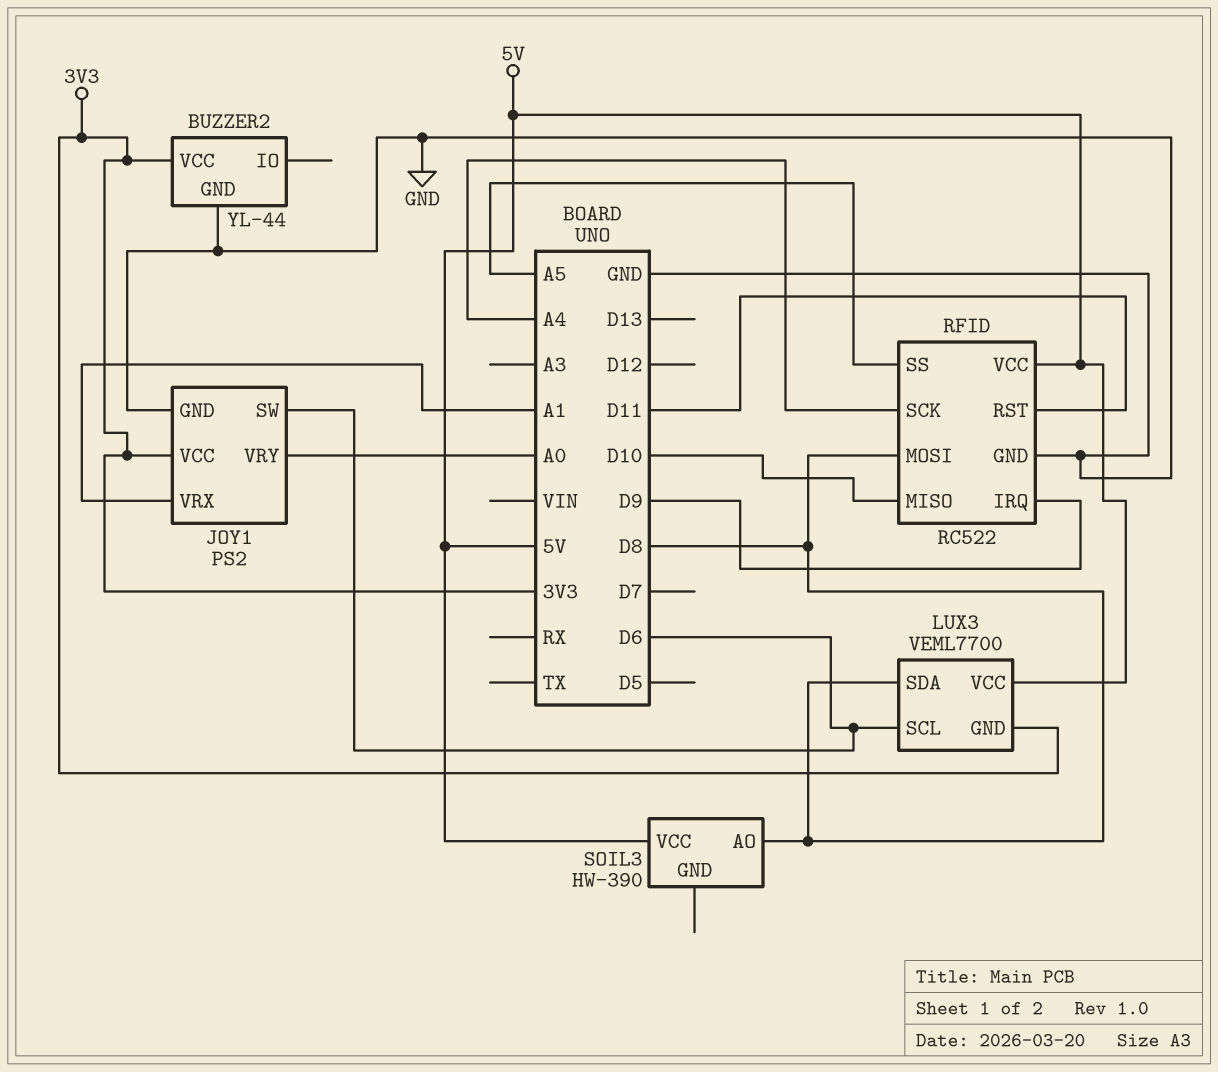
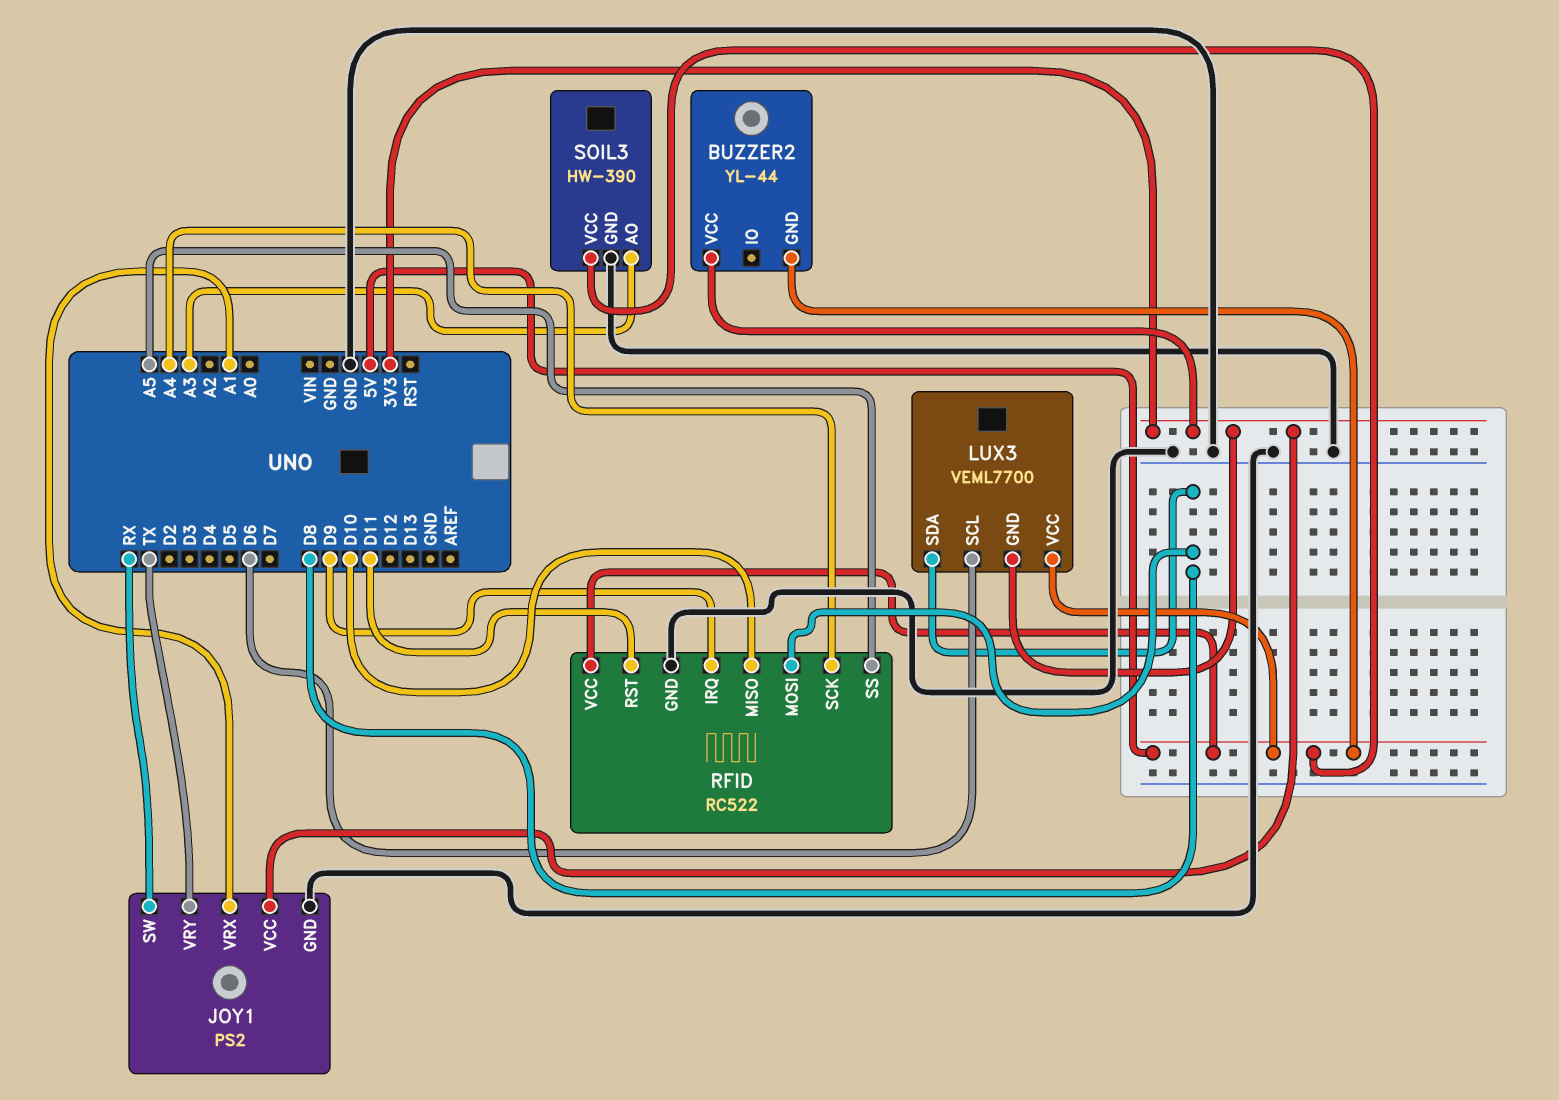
BUZZER2 pin GND: GND -> 5V
JOY1 pin SW: D6 -> RX
JOY1 pin VRY: A0 -> TX
SOIL3 pin AO: D8 -> A3
SOIL3 pin GND: none -> GND

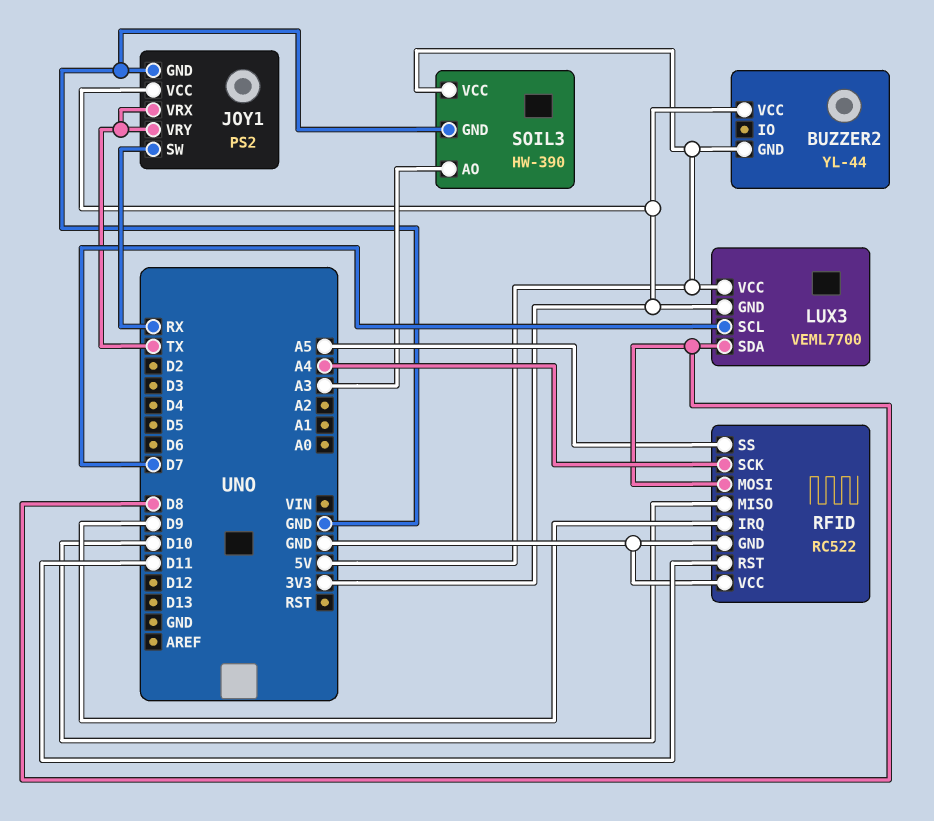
JOY1 pin VRX: A1 -> TX
LUX3 pin SCL: D6 -> D7
RFID pin VCC: 5V -> GND

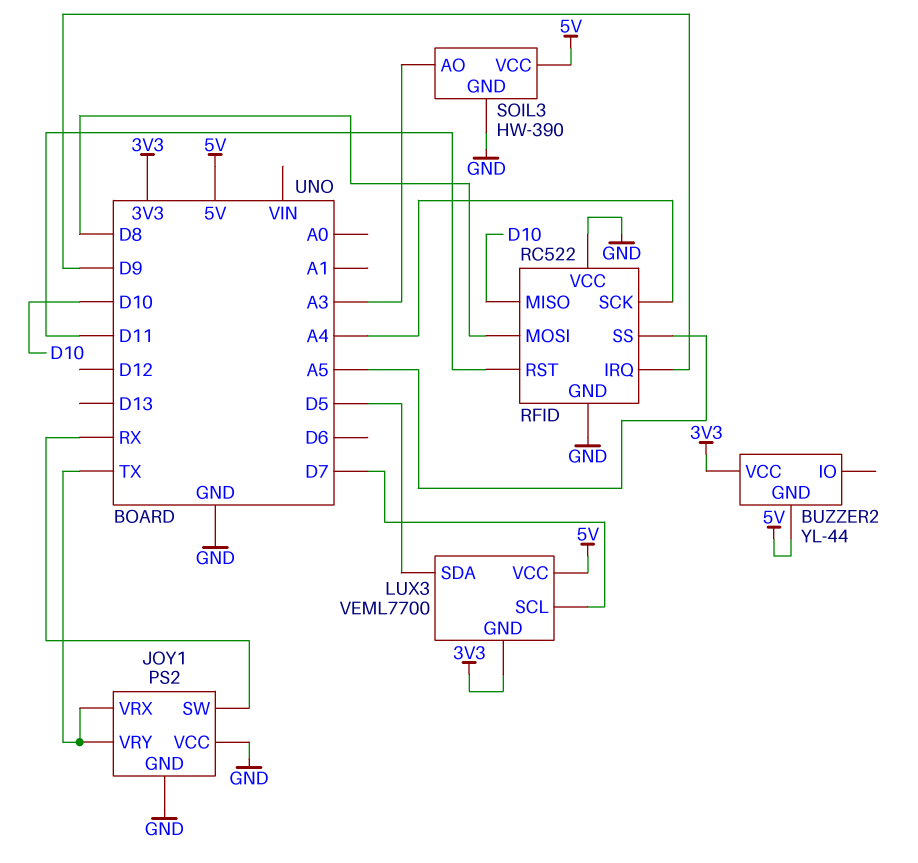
JOY1 pin VCC: 3V3 -> GND
LUX3 pin SDA: D8 -> D5

